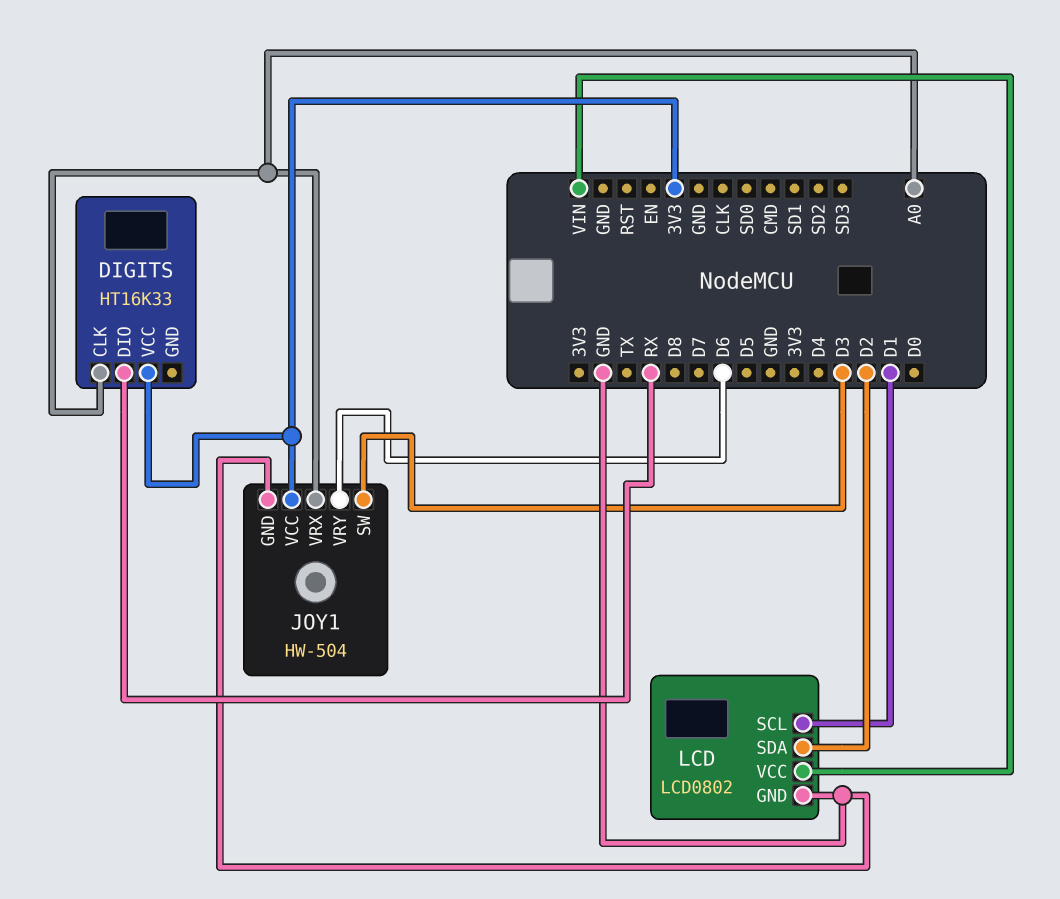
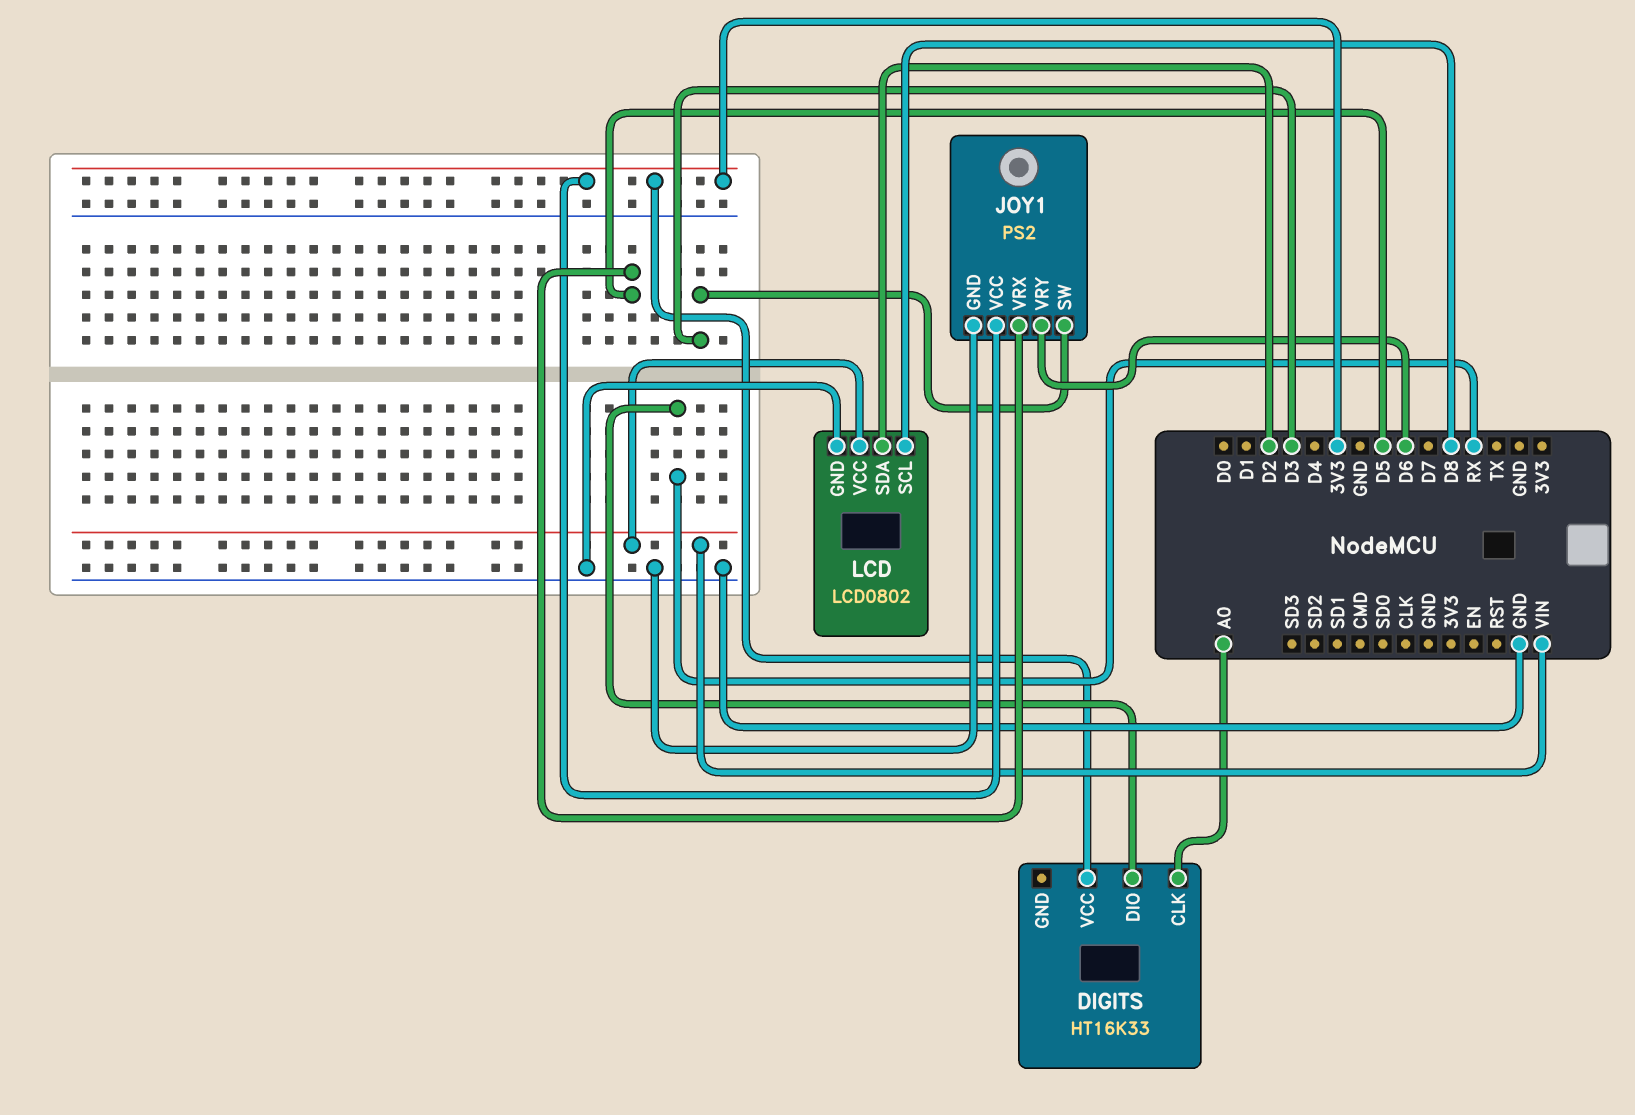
JOY1: HW-504 -> PS2
JOY1 pin VRX: A0 -> D5
LCD pin SCL: D1 -> D8

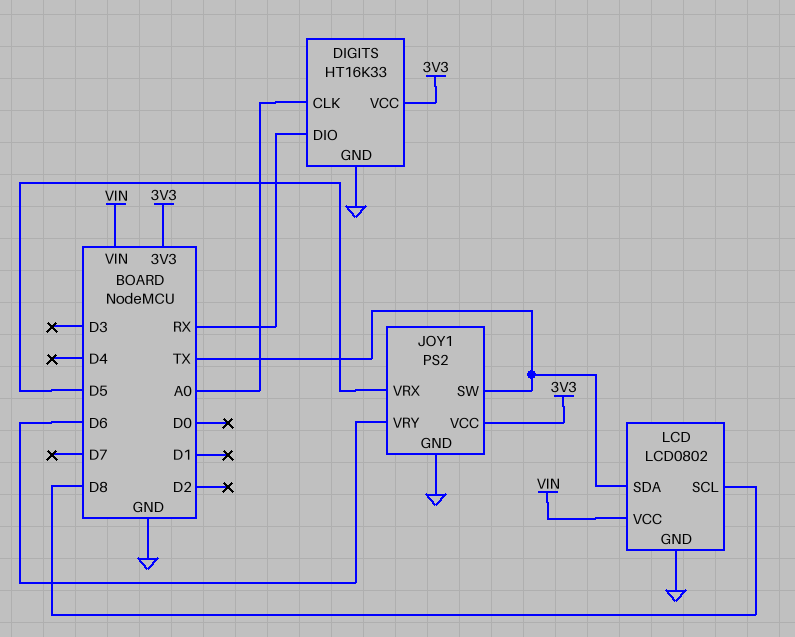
DIGITS pin GND: none -> GND
JOY1 pin SW: D3 -> TX
LCD pin SDA: D2 -> TX

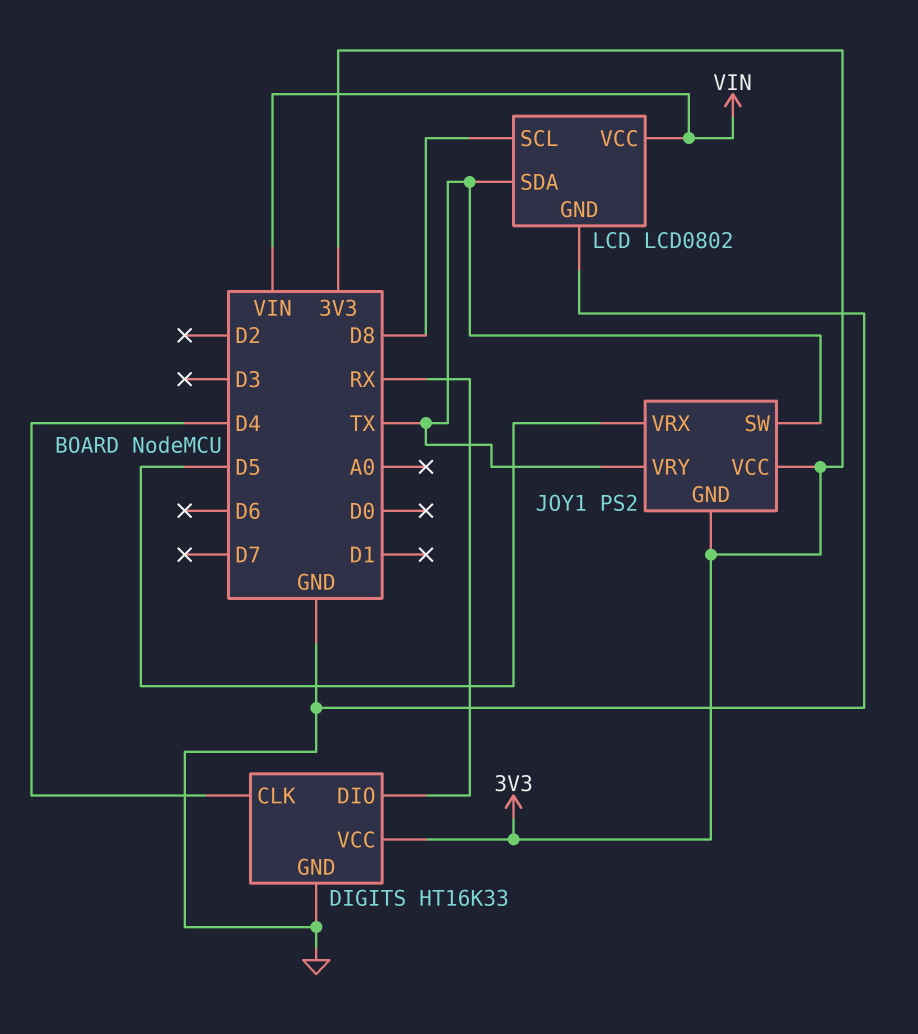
DIGITS pin CLK: A0 -> D4
JOY1 pin GND: GND -> 3V3
JOY1 pin VRY: D6 -> TX

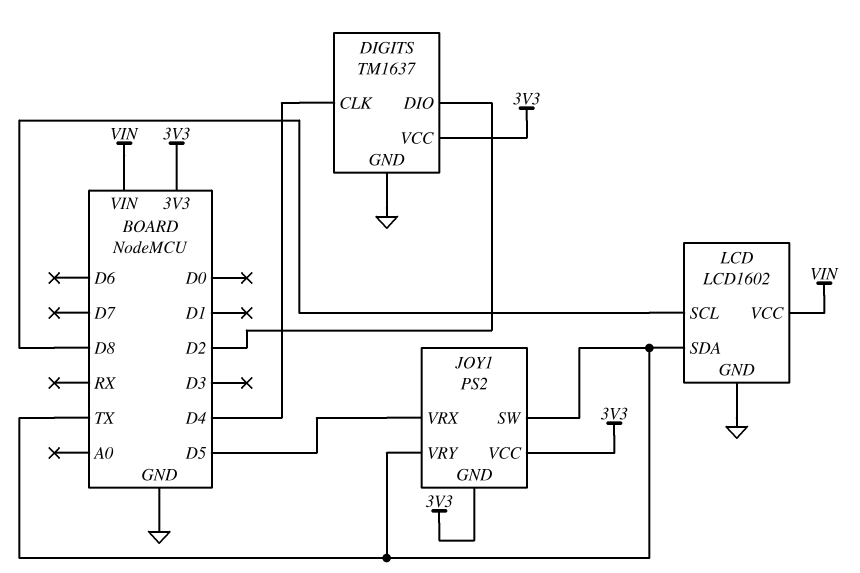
DIGITS: HT16K33 -> TM1637
DIGITS pin DIO: RX -> D2
LCD: LCD0802 -> LCD1602

